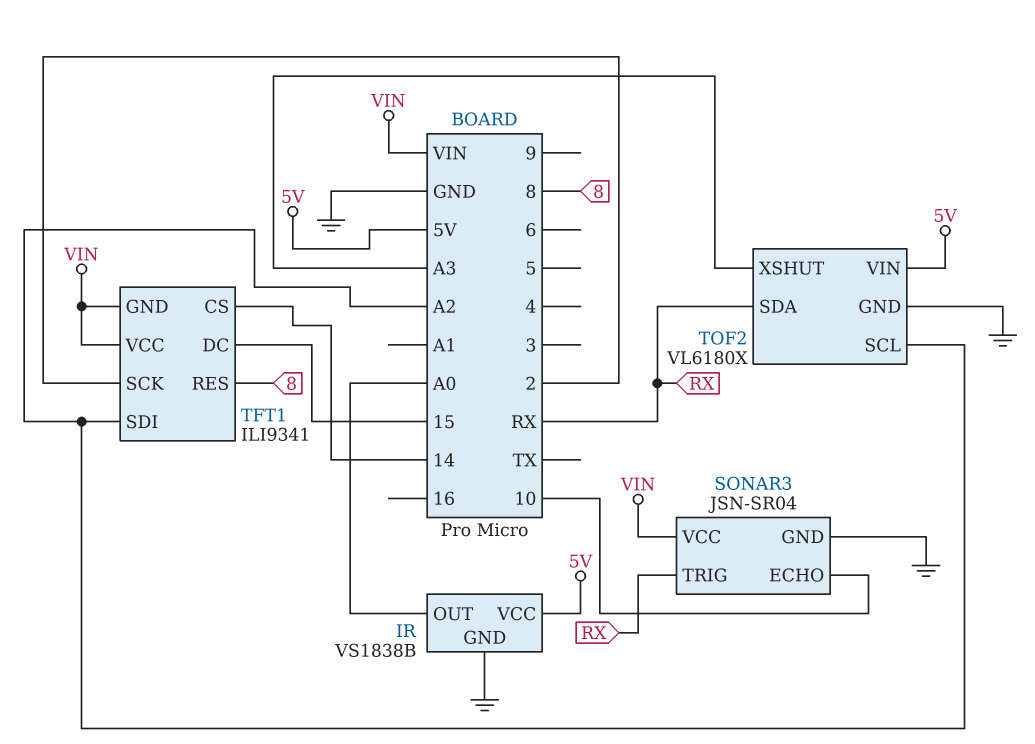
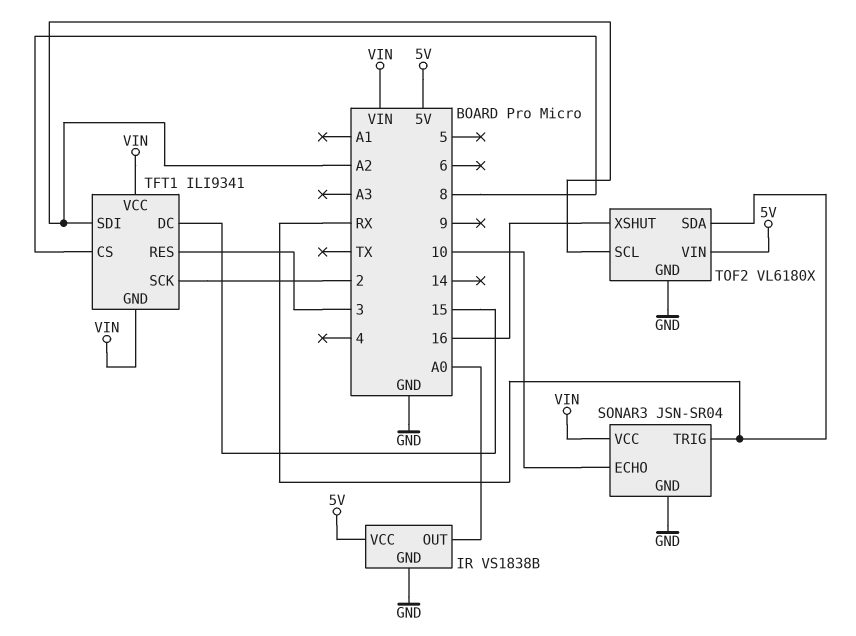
TFT1 pin CS: 14 -> 8
TFT1 pin RES: 8 -> 3
TOF2 pin XSHUT: A3 -> 16

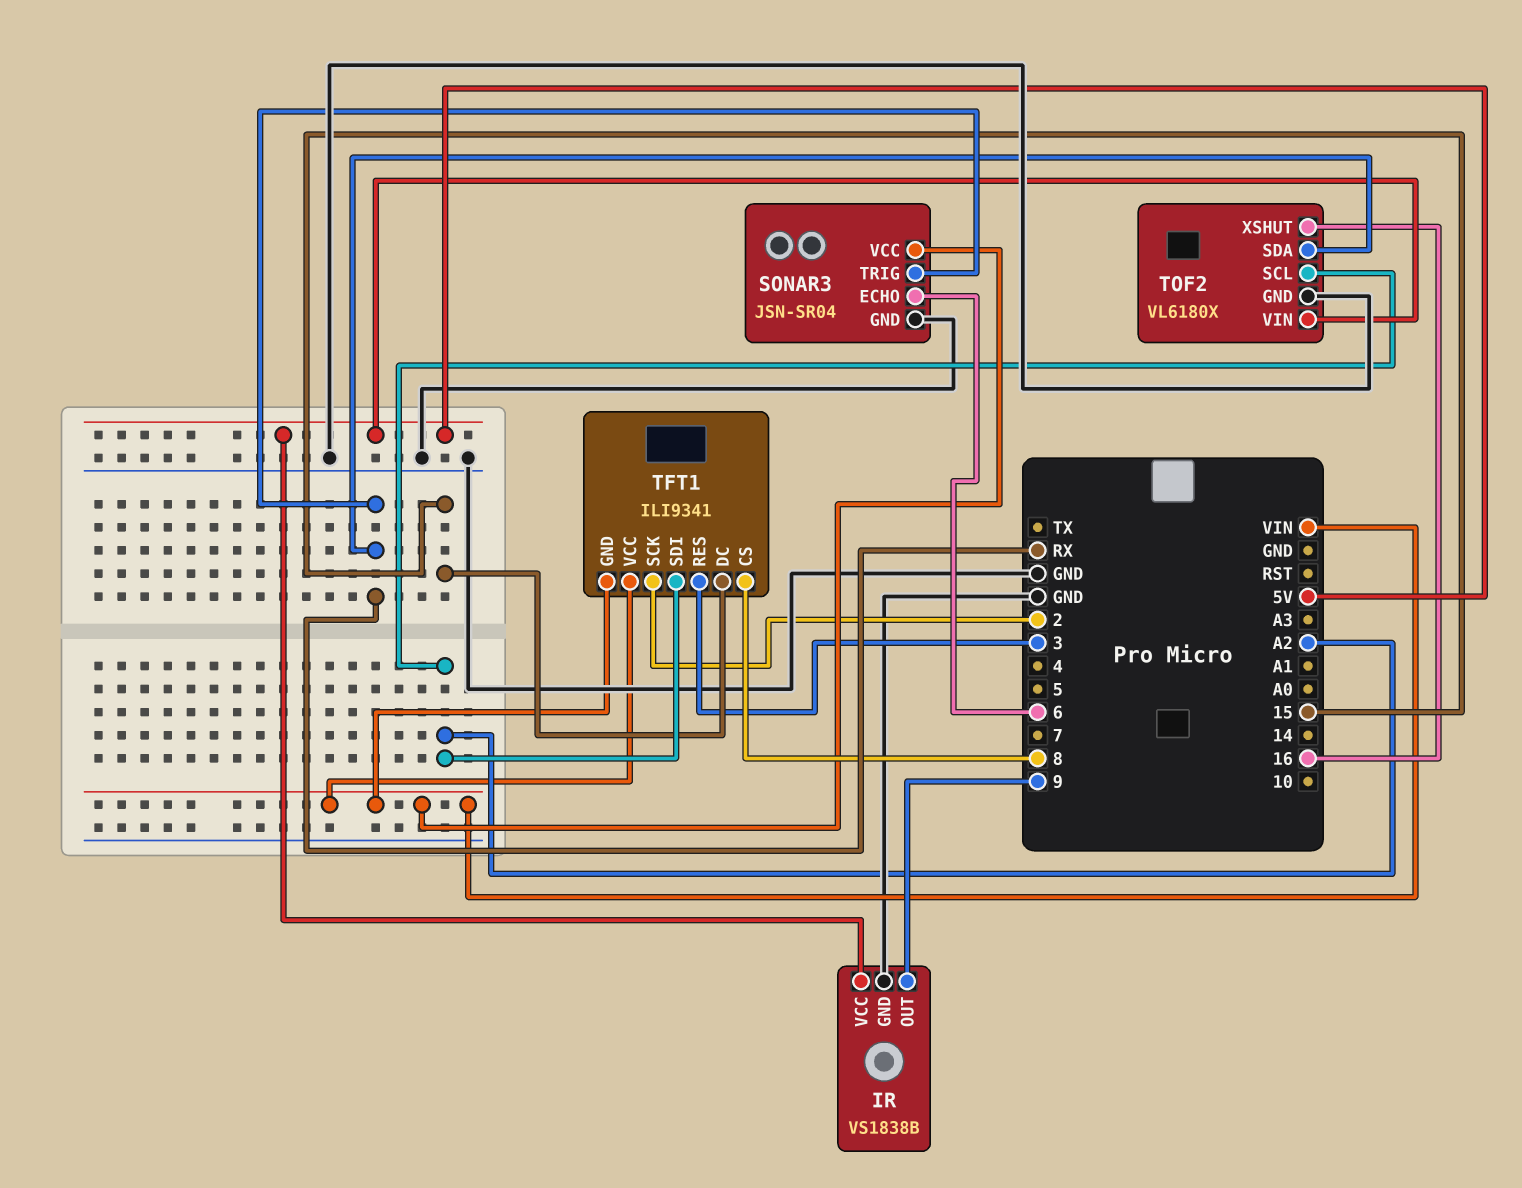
IR pin OUT: A0 -> 9
SONAR3 pin ECHO: 10 -> 6

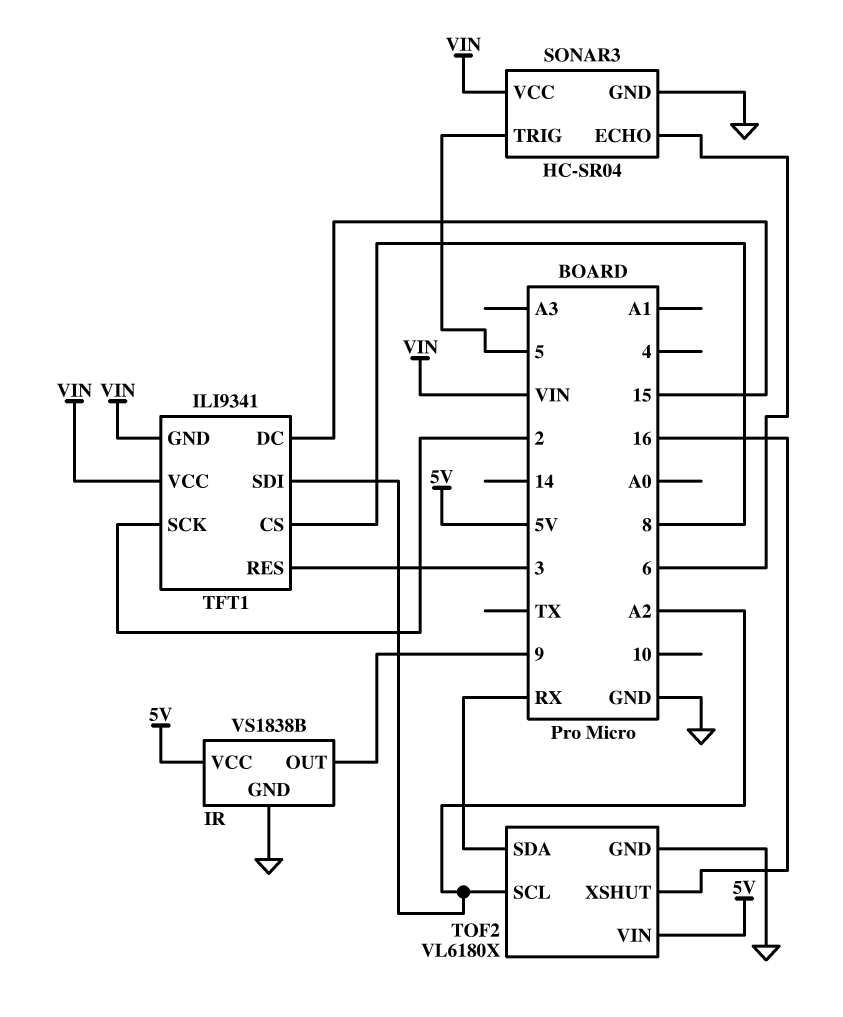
SONAR3: JSN-SR04 -> HC-SR04
SONAR3 pin TRIG: RX -> 5

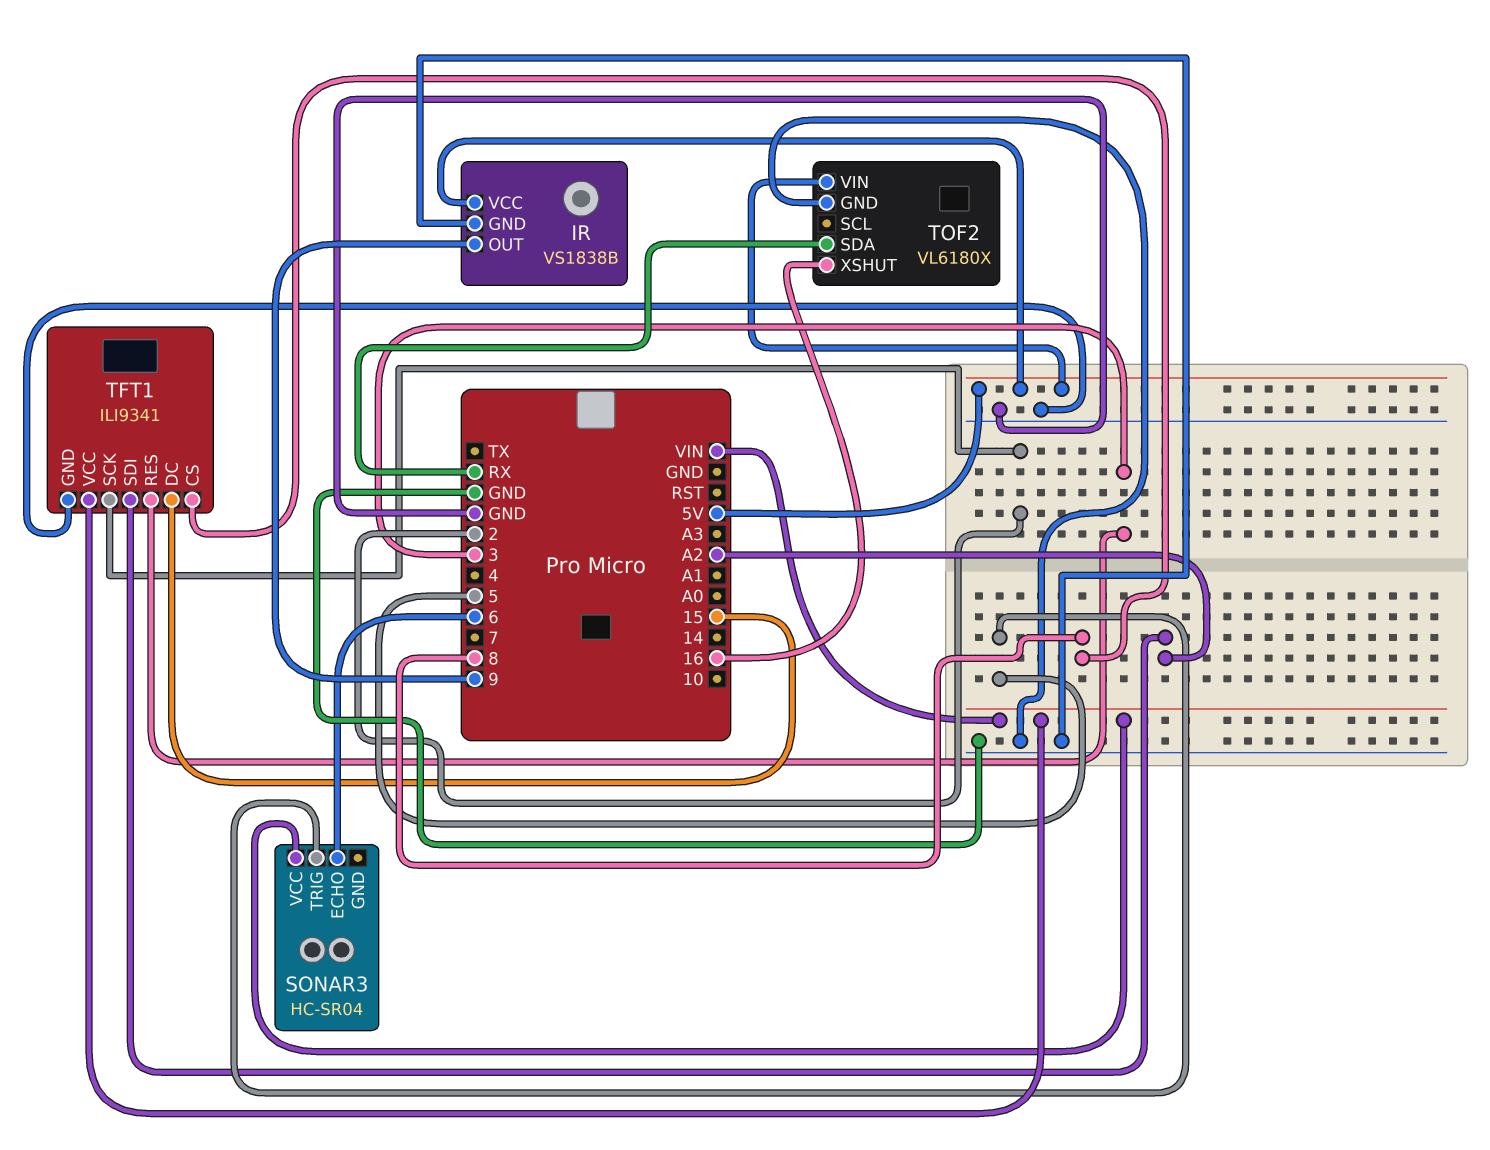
SONAR3 pin GND: GND -> none
TFT1 pin GND: VIN -> GND
TOF2 pin SCL: A2 -> none

